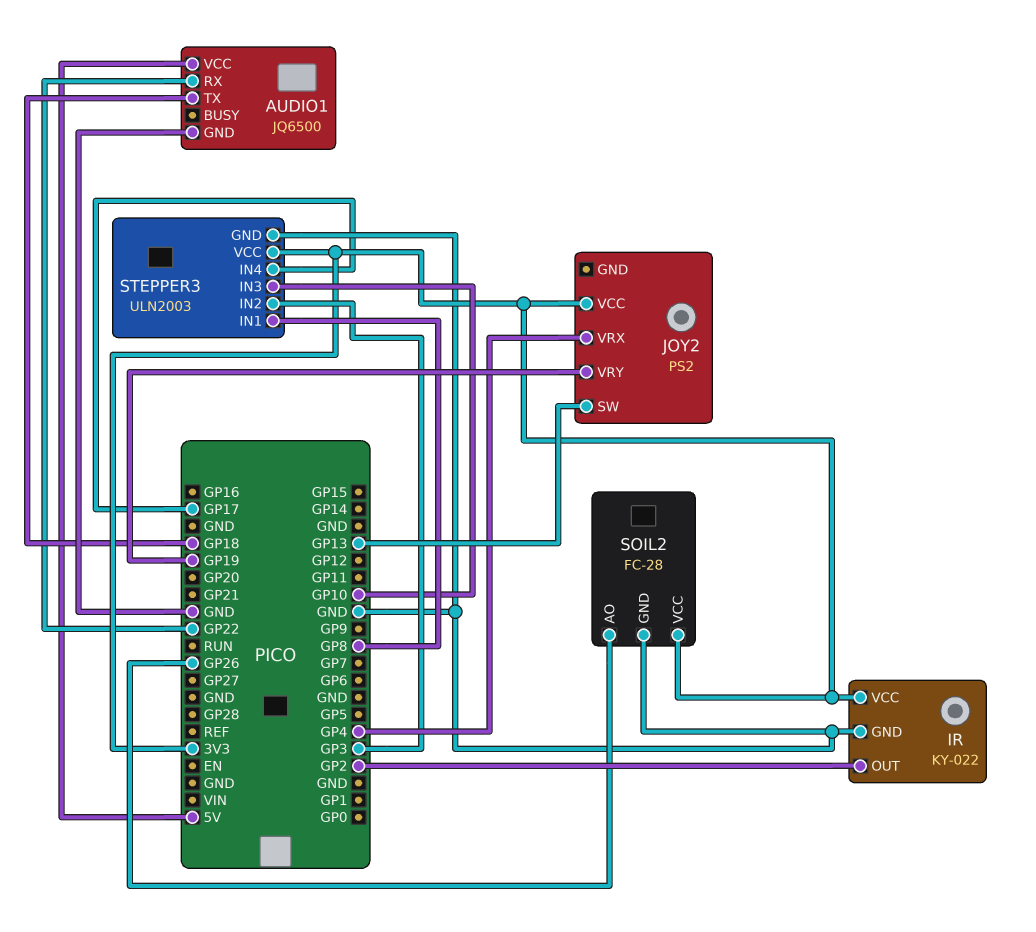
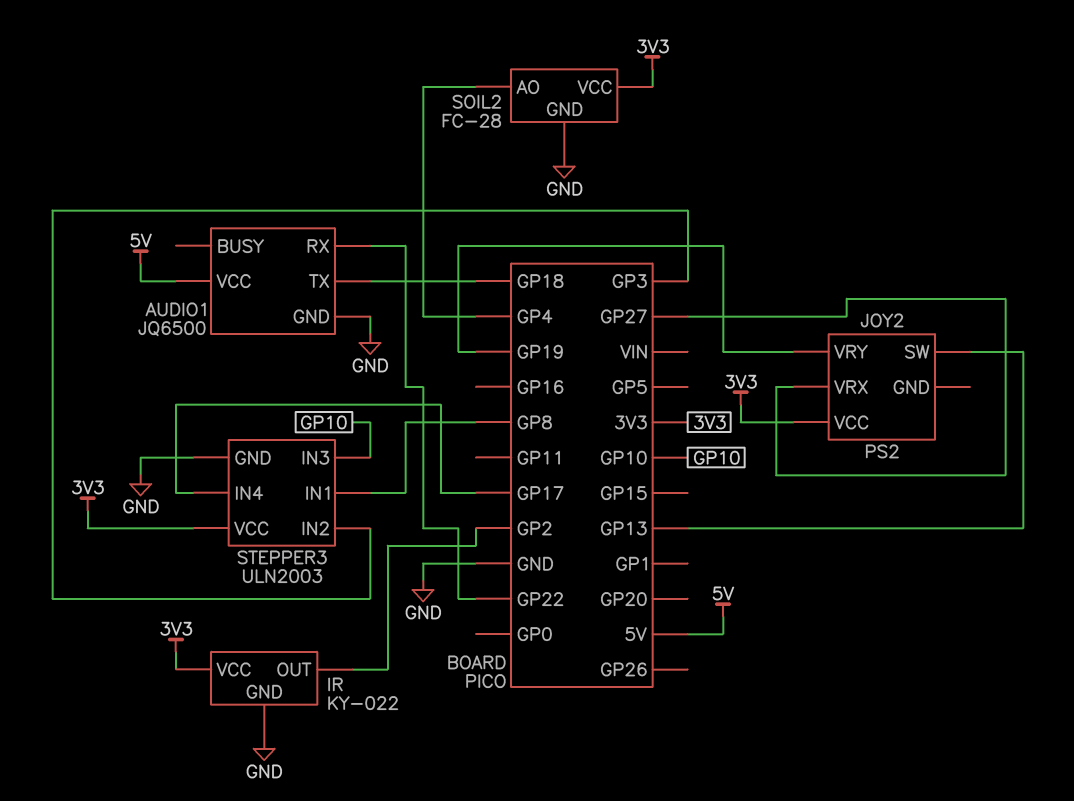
JOY2 pin VRX: GP4 -> GP27
SOIL2 pin AO: GP26 -> GP4

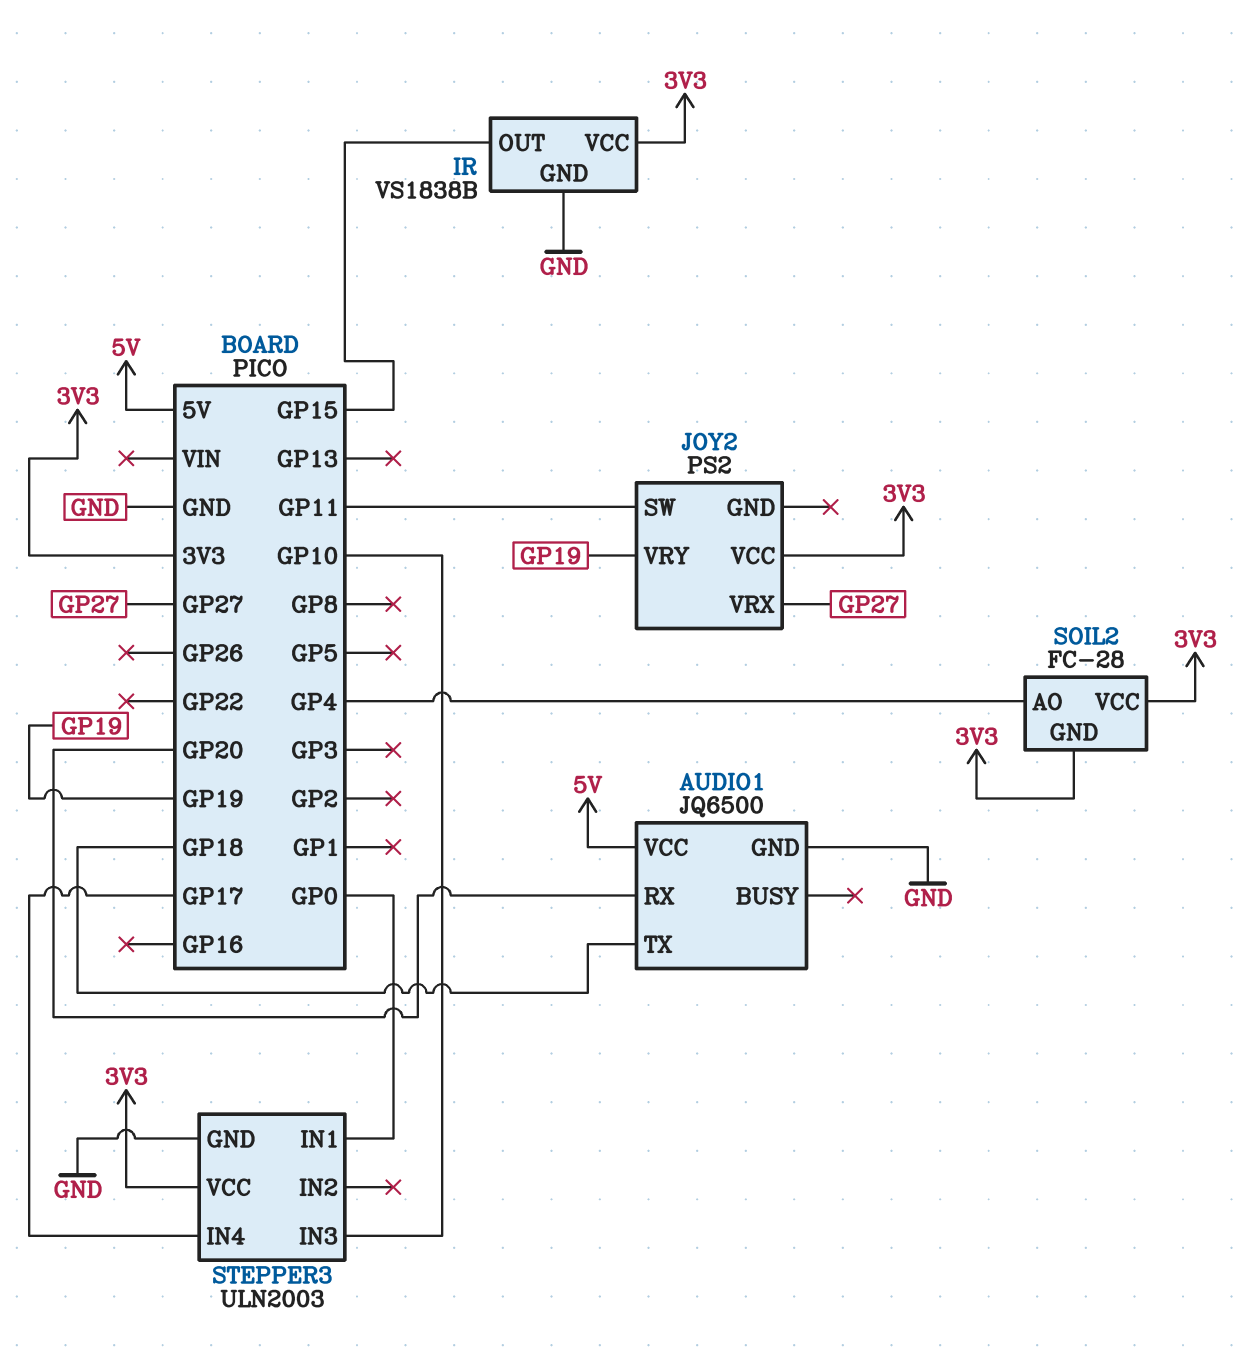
AUDIO1 pin RX: GP22 -> GP20
IR: KY-022 -> VS1838B
IR pin OUT: GP2 -> GP15
JOY2 pin SW: GP13 -> GP11
SOIL2 pin GND: GND -> 3V3
STEPPER3 pin IN1: GP8 -> GP0
STEPPER3 pin IN2: GP3 -> none

